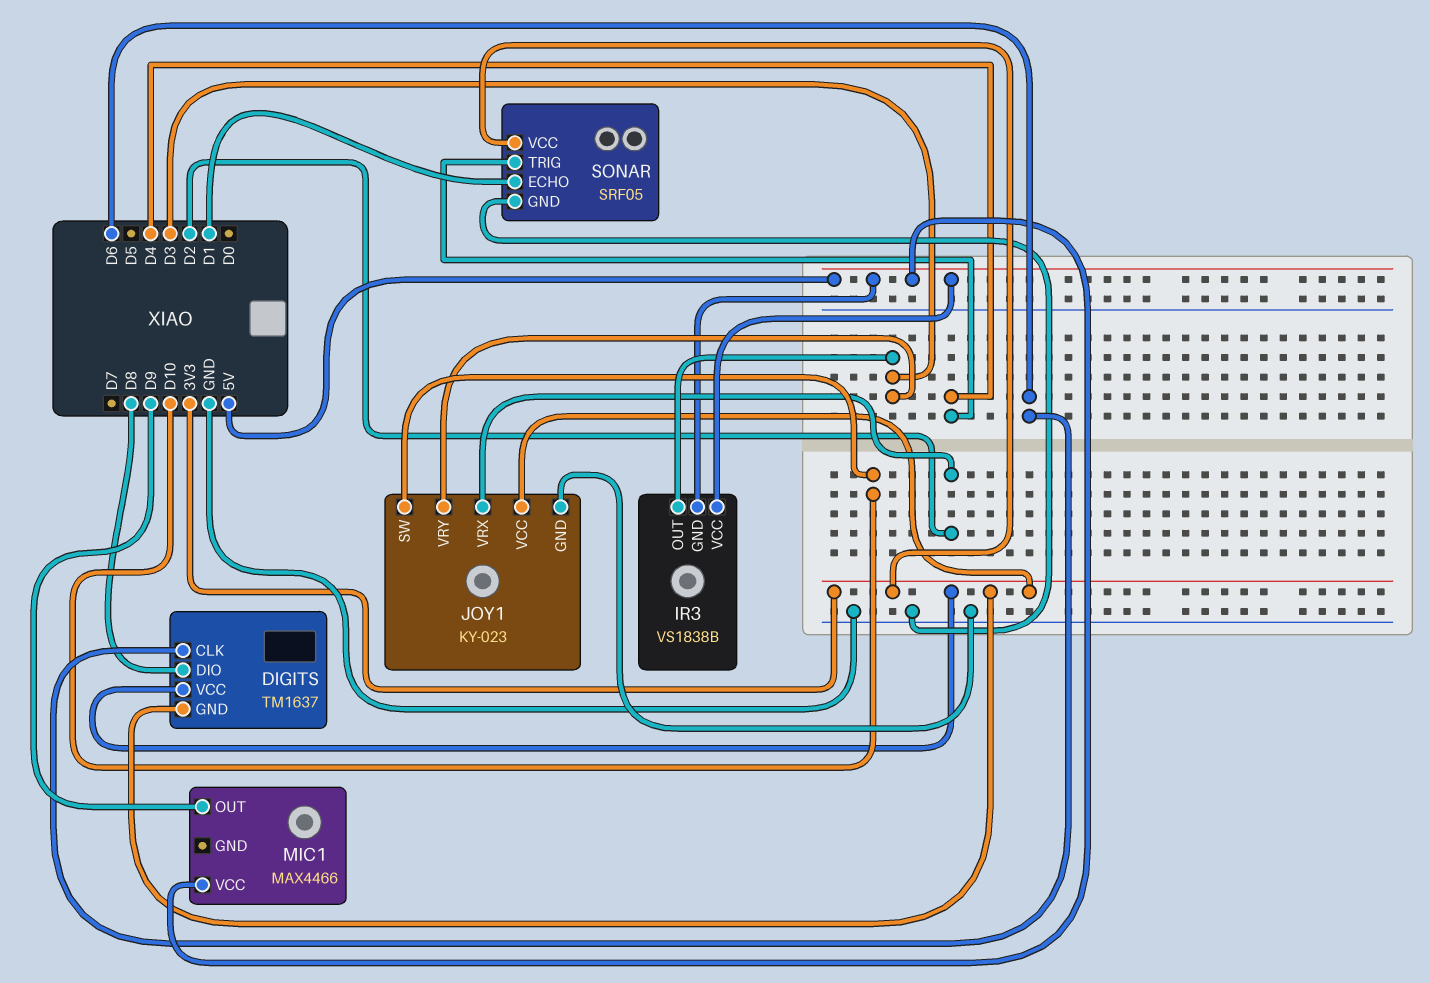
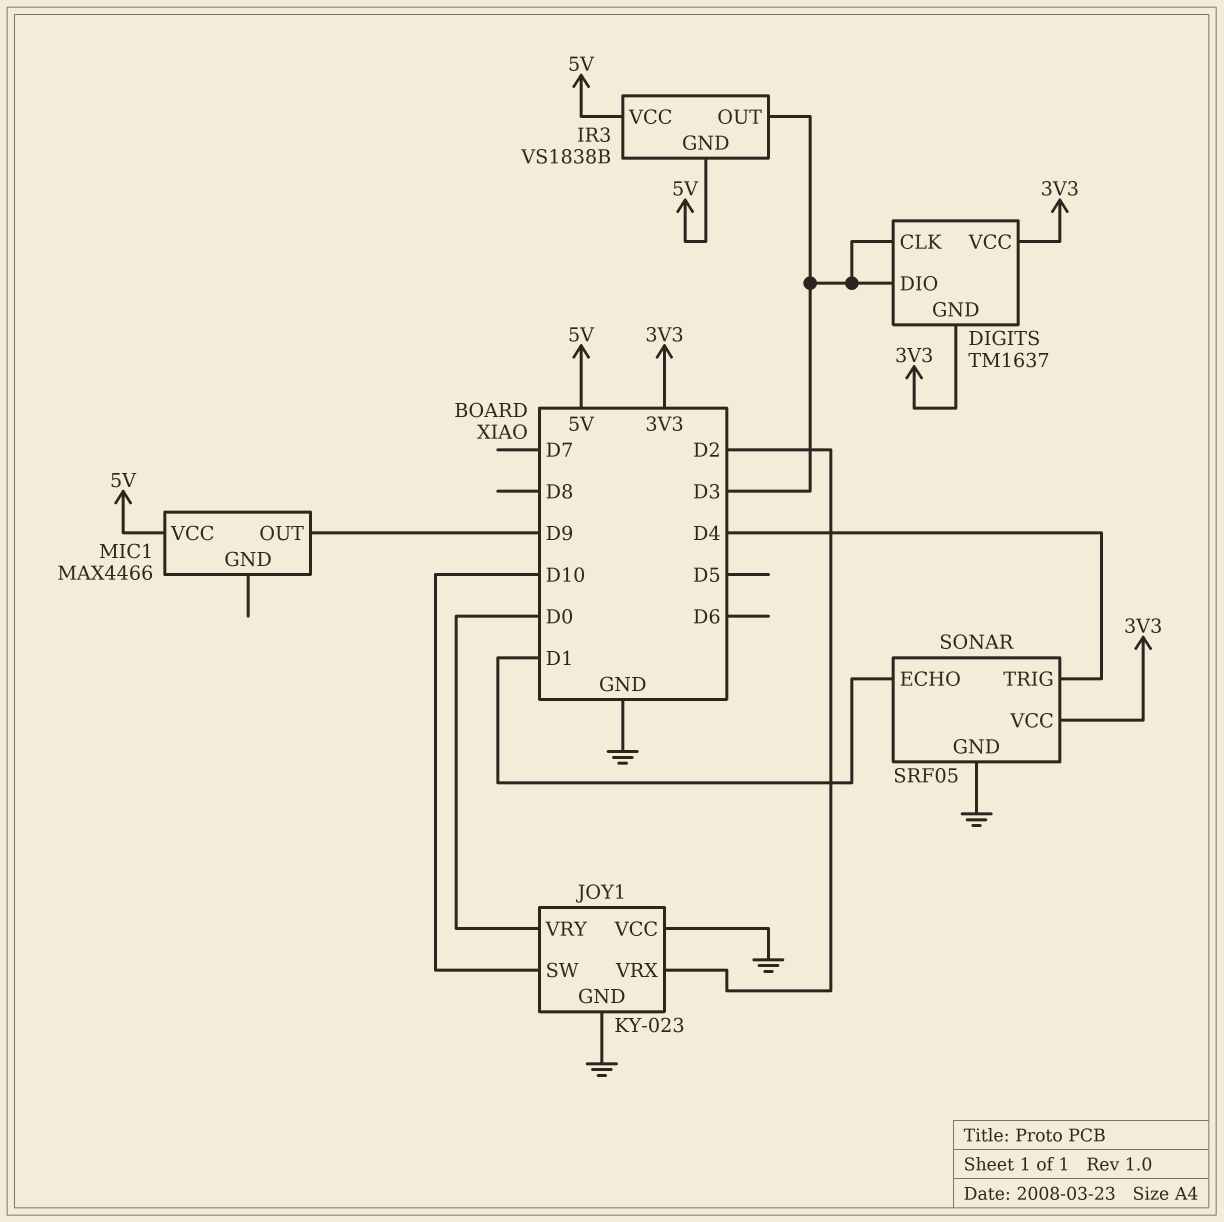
DIGITS pin CLK: D6 -> D3
DIGITS pin DIO: D8 -> D3
JOY1 pin VCC: 3V3 -> GND
JOY1 pin VRY: D3 -> D0

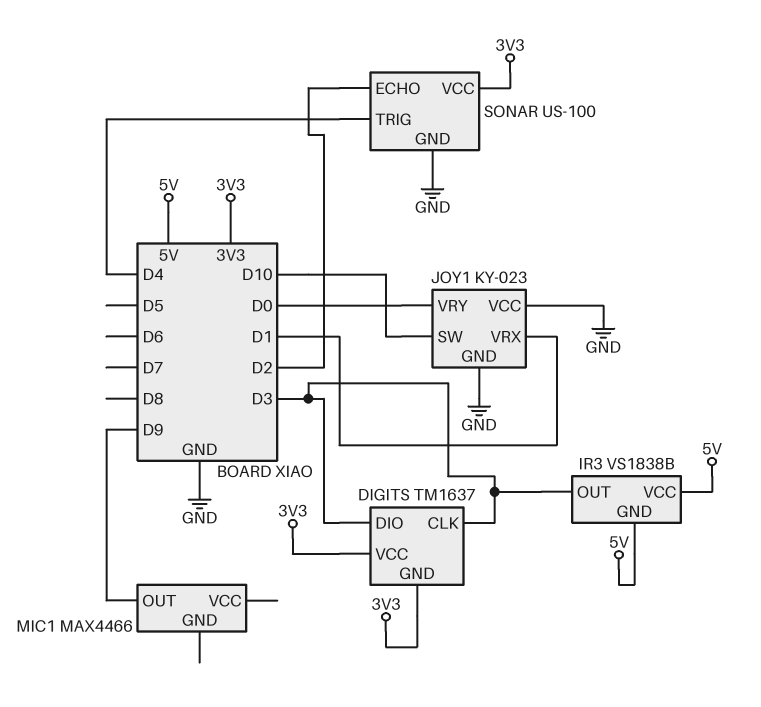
JOY1 pin VRX: D2 -> D1
MIC1 pin VCC: 5V -> none
SONAR: SRF05 -> US-100
SONAR pin ECHO: D1 -> D2

